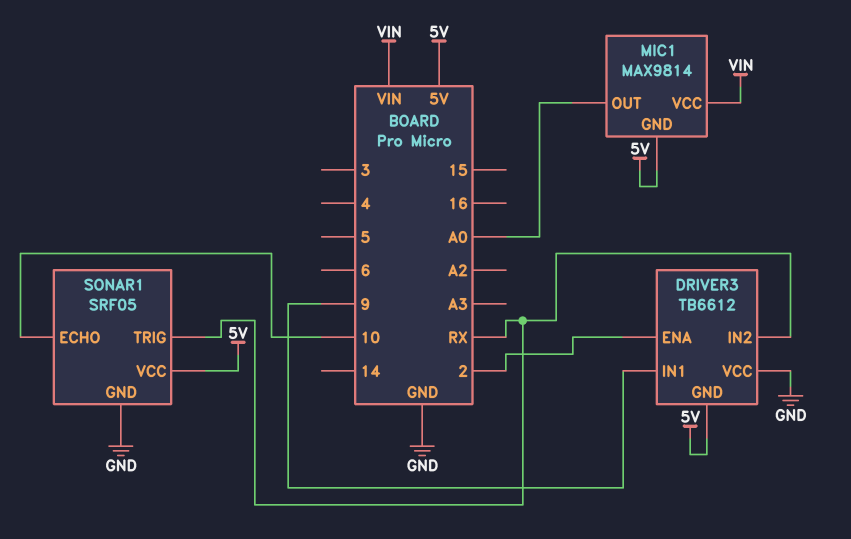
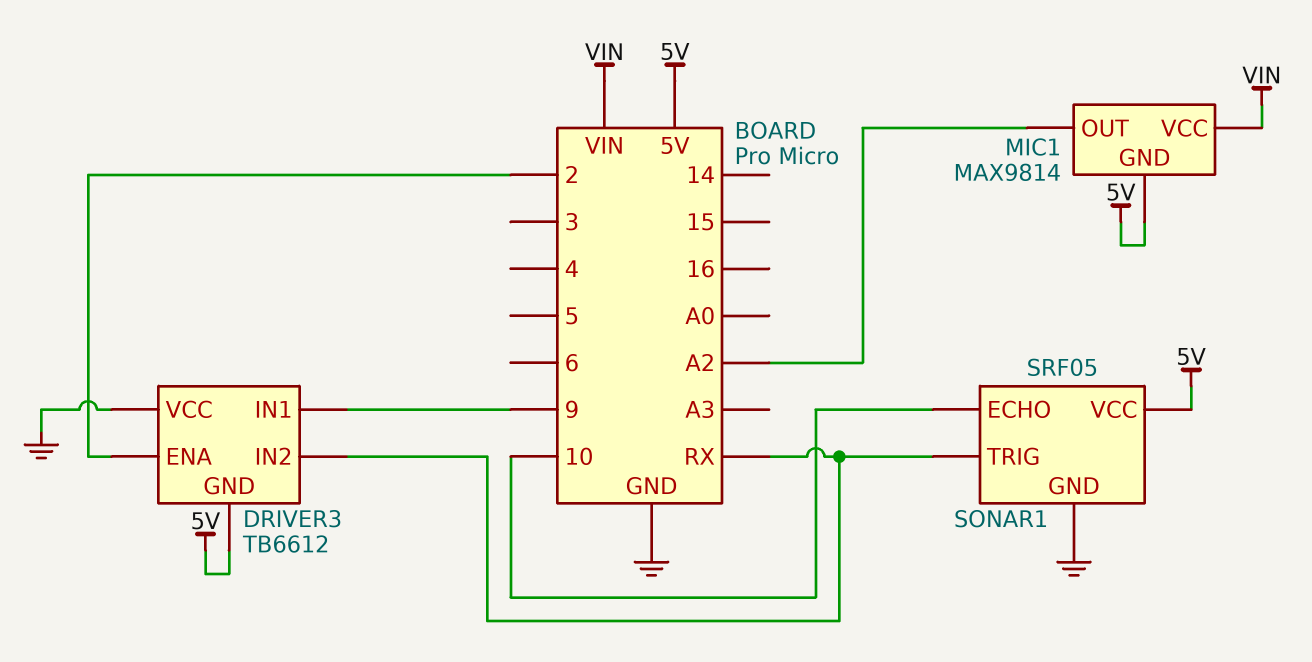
MIC1 pin OUT: A0 -> A2

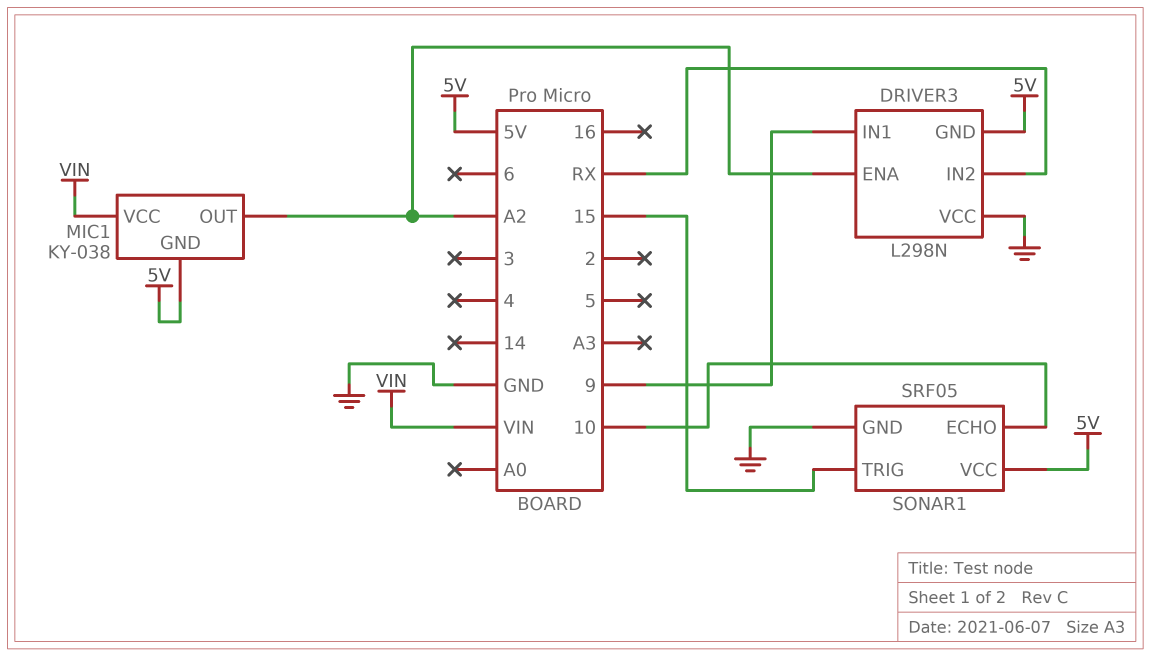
DRIVER3: TB6612 -> L298N
DRIVER3 pin ENA: 2 -> A2
MIC1: MAX9814 -> KY-038
SONAR1 pin TRIG: RX -> 15

